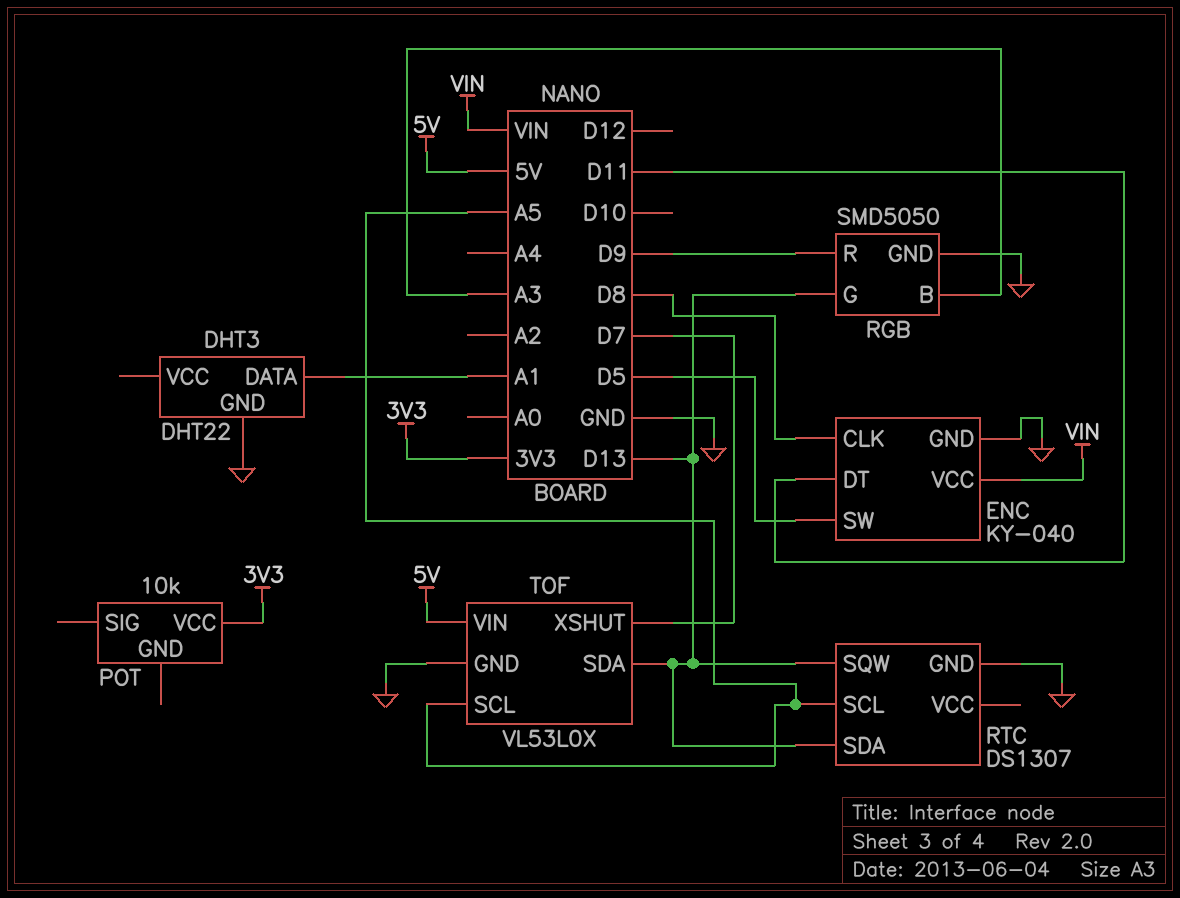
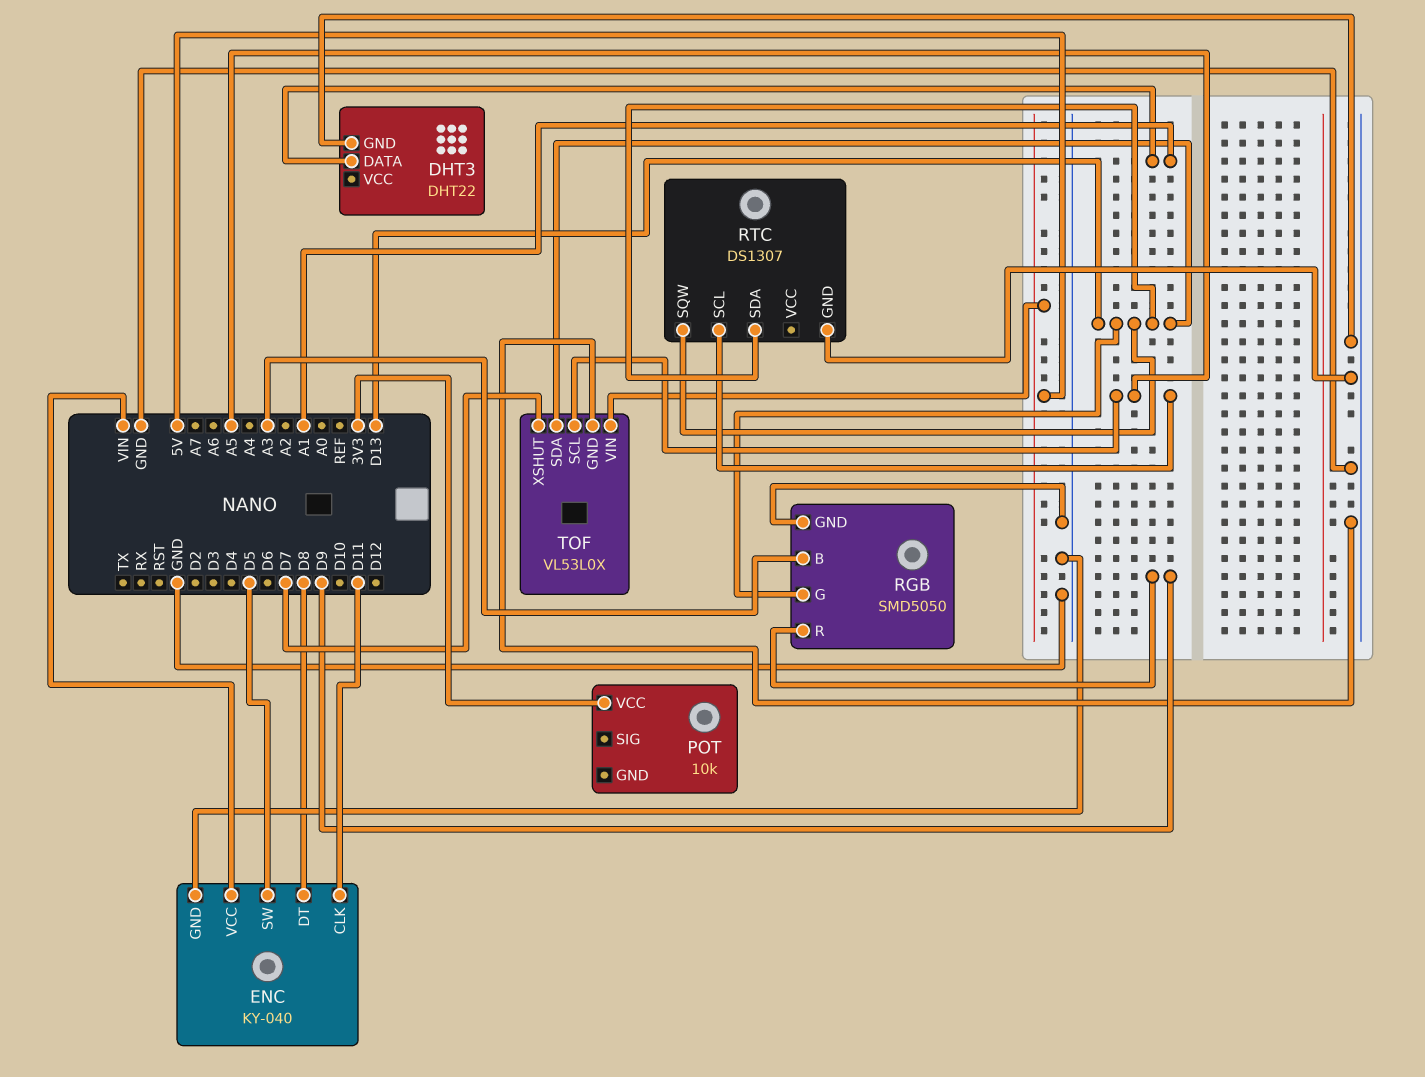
ENC pin CLK: D8 -> D11
ENC pin DT: D11 -> D8

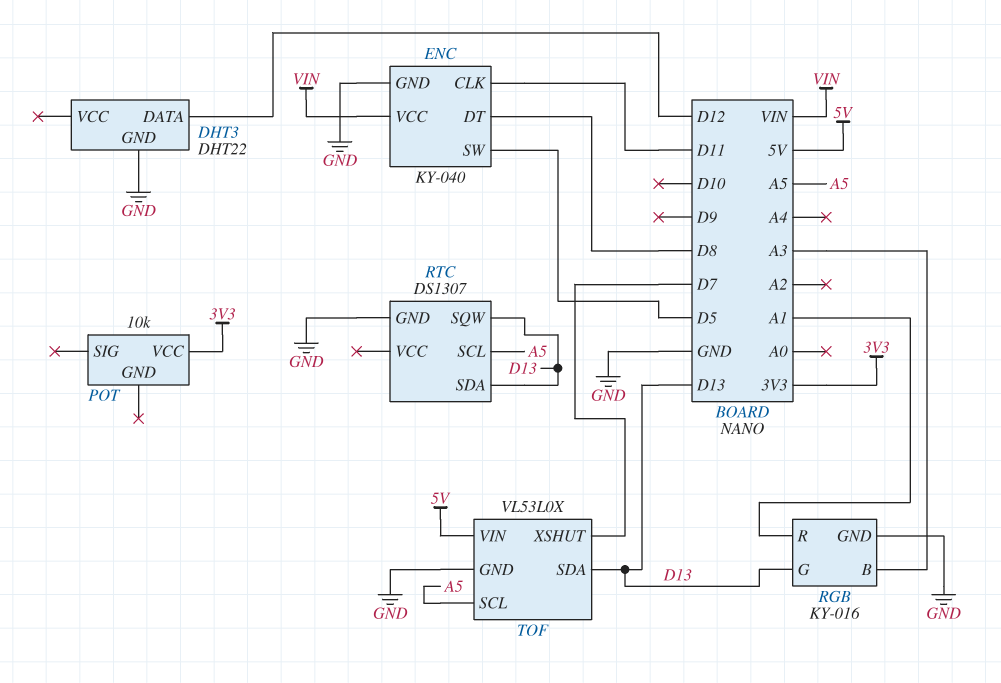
DHT3 pin DATA: A1 -> D12
RGB: SMD5050 -> KY-016
RGB pin R: D9 -> A1

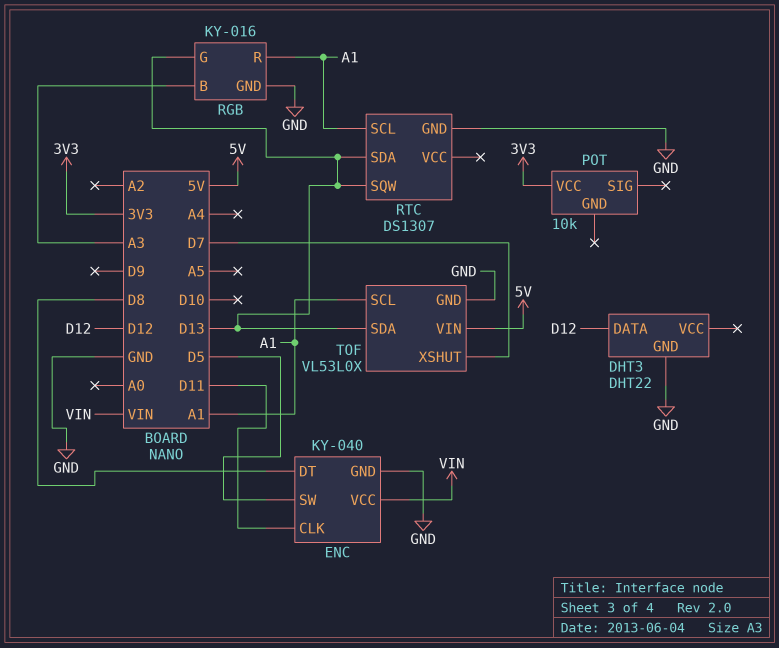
RTC pin SCL: A5 -> A1
TOF pin SCL: A5 -> A1

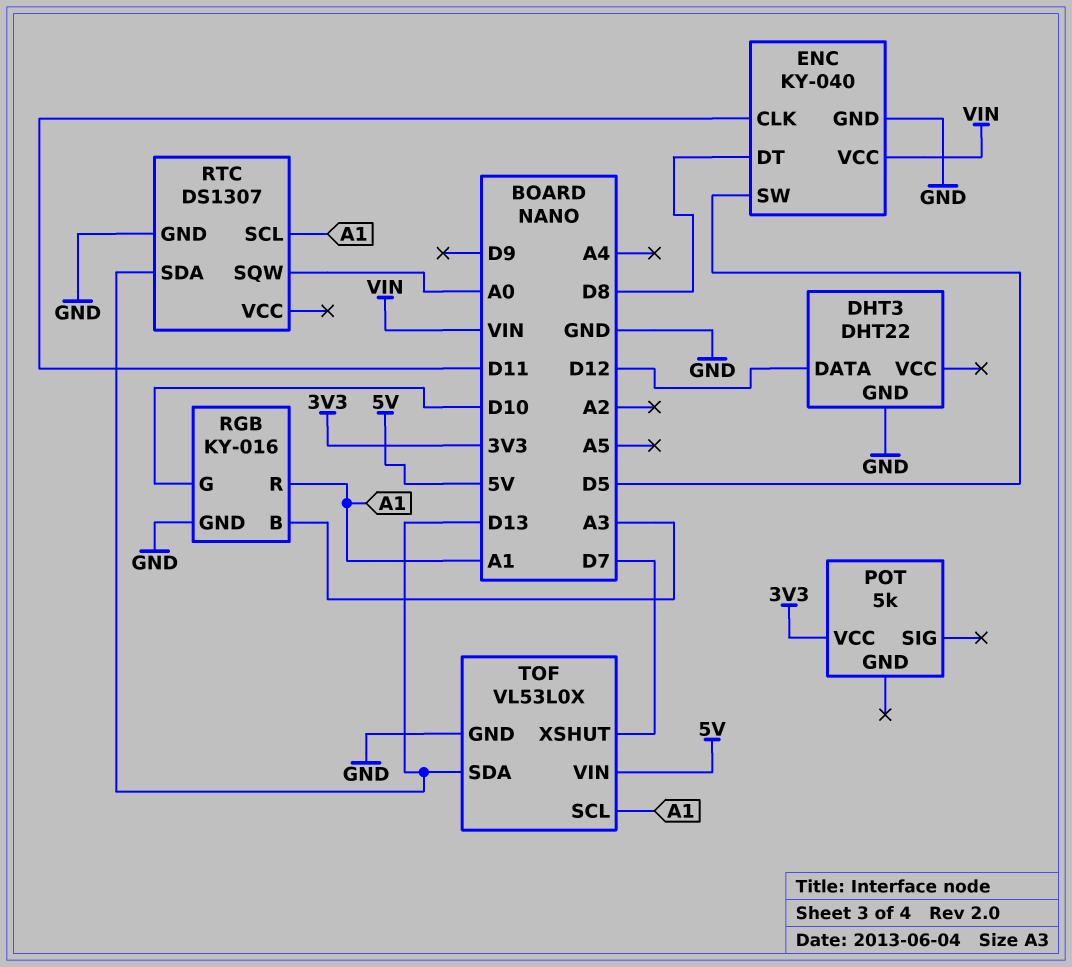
POT: 10k -> 5k
RGB pin G: D13 -> D10
RTC pin SQW: D13 -> A0

